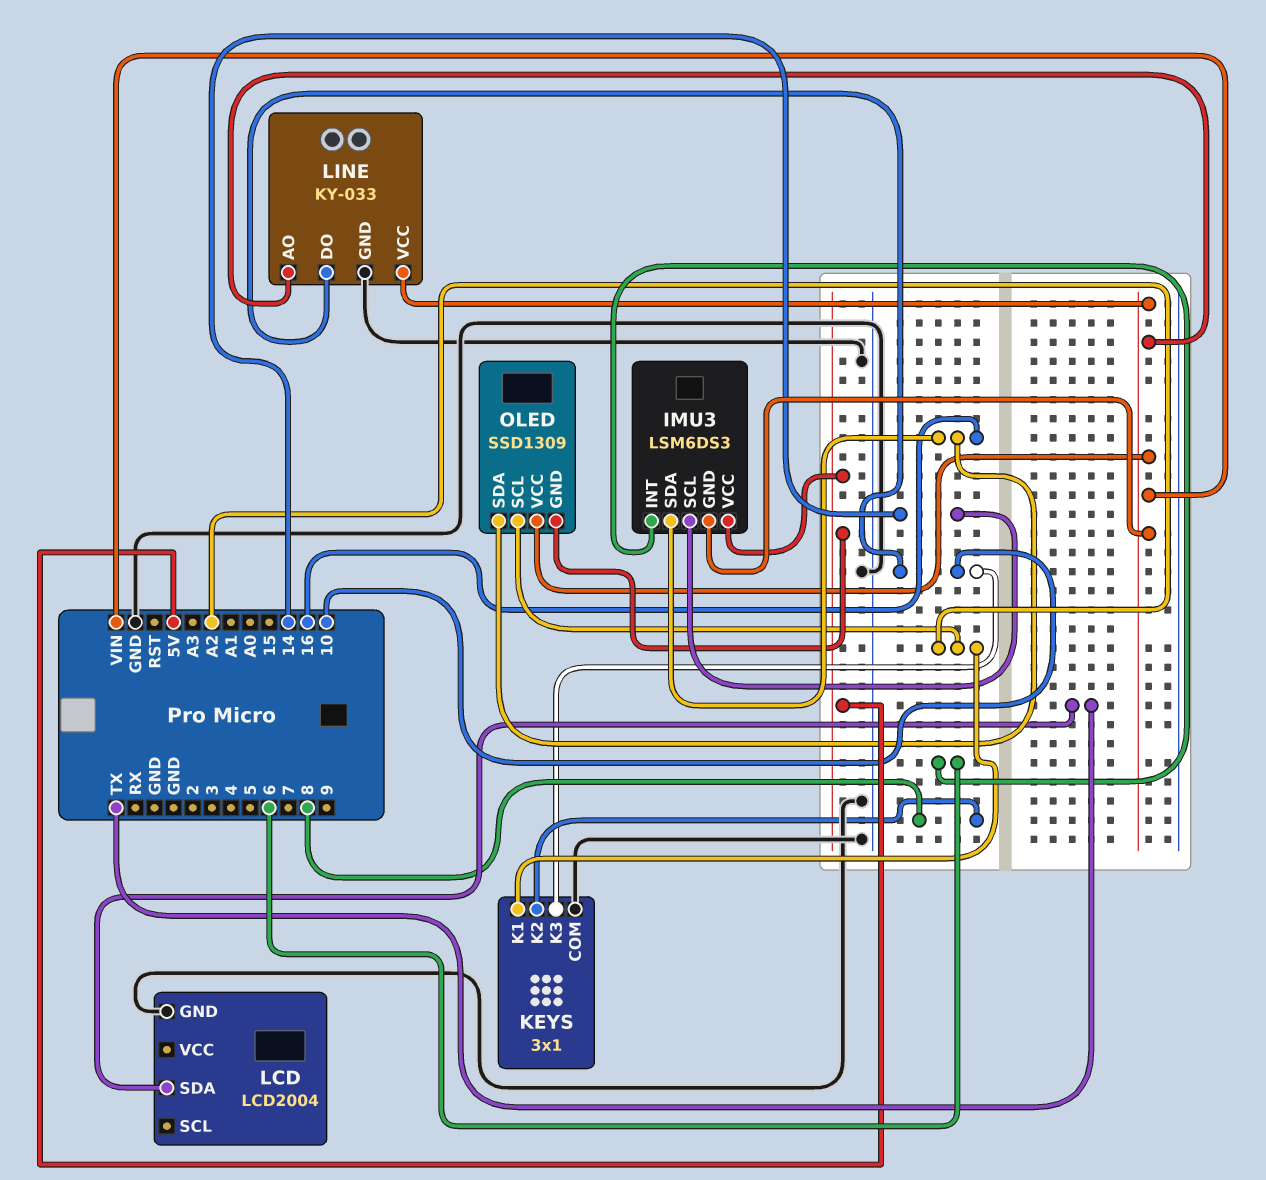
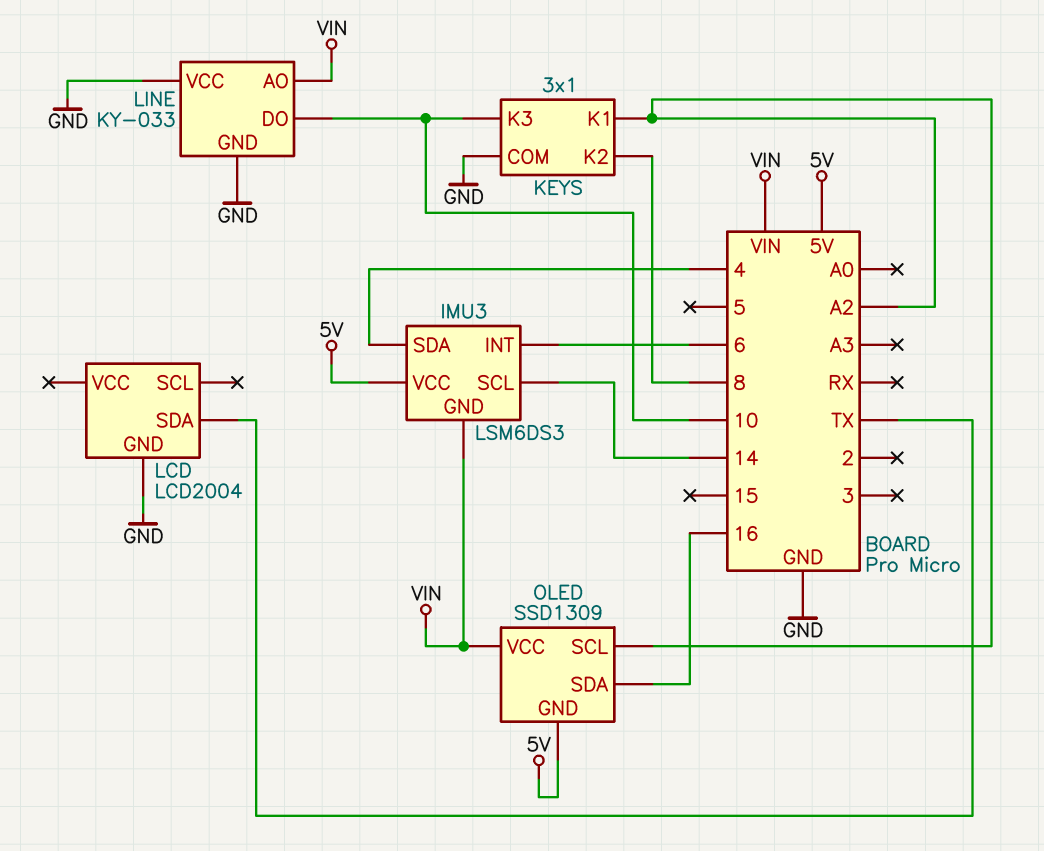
IMU3 pin SDA: 16 -> 4
LINE pin VCC: VIN -> GND

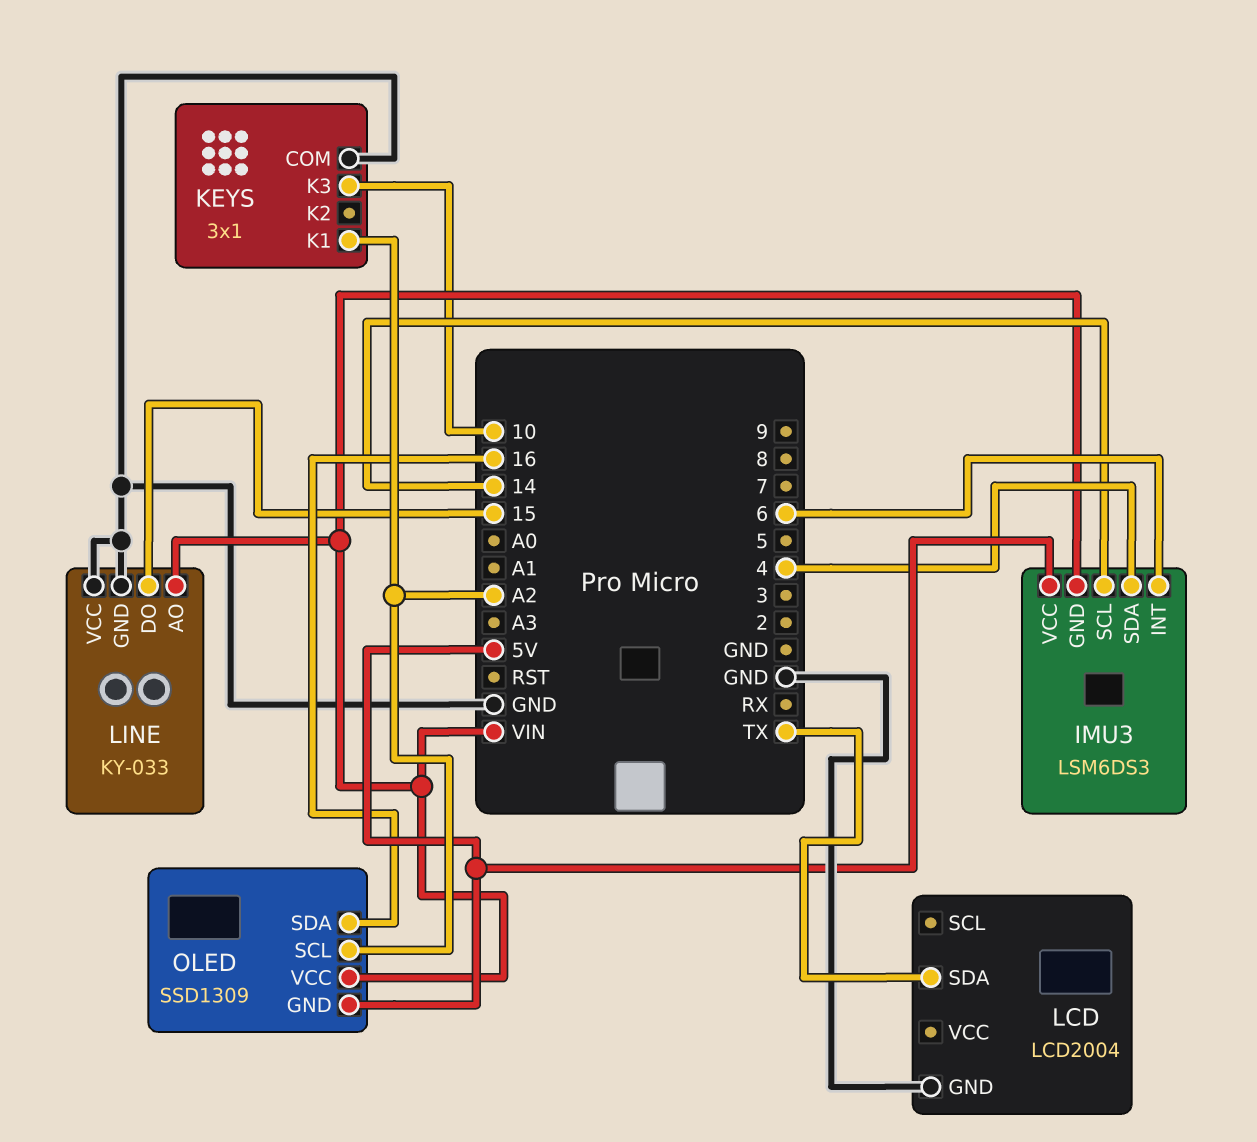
KEYS pin K2: 8 -> none
LINE pin DO: 10 -> 15

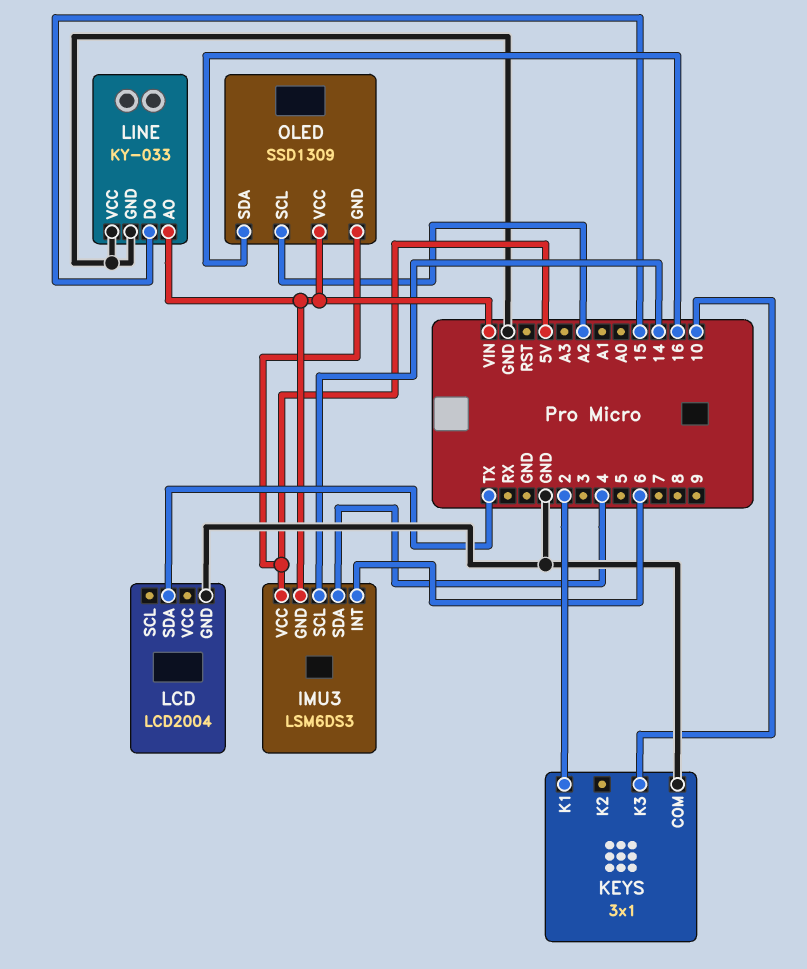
KEYS pin K1: A2 -> 2

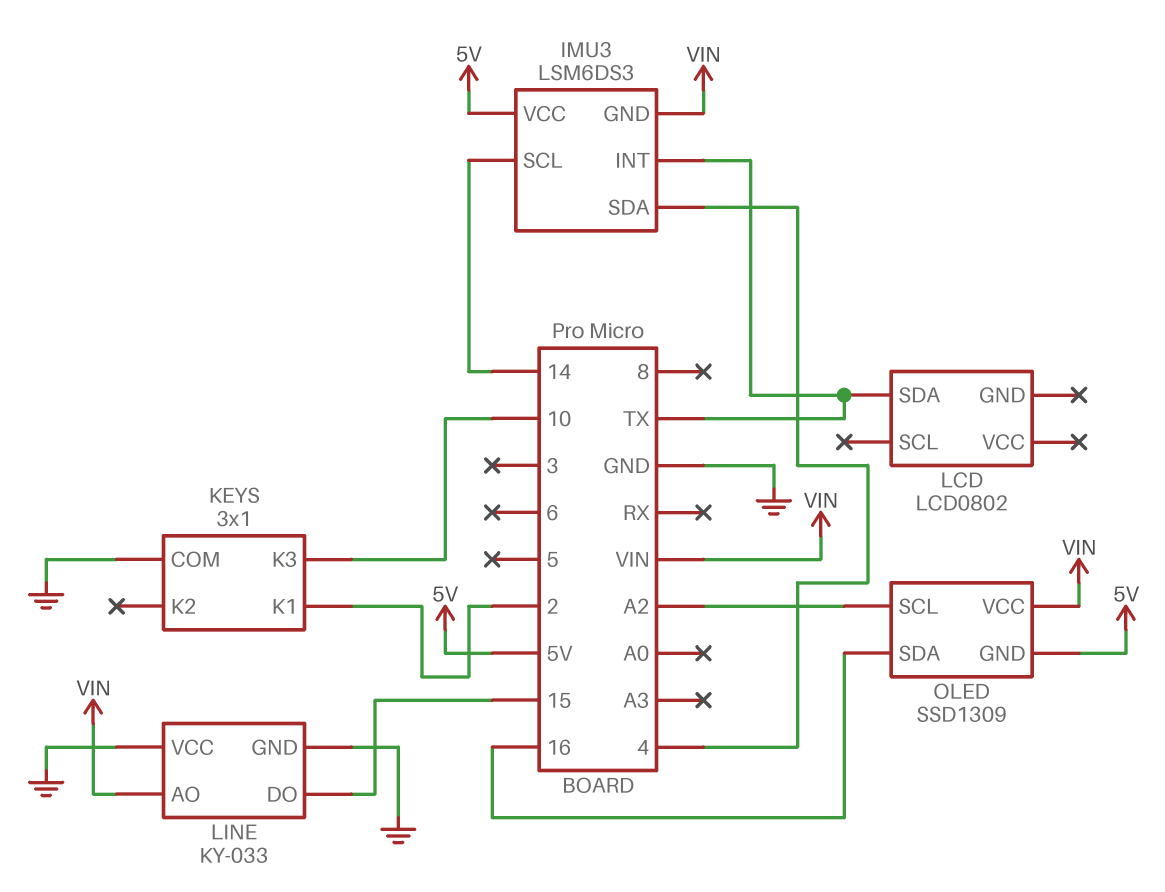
IMU3 pin INT: 6 -> TX
LCD: LCD2004 -> LCD0802
LCD pin GND: GND -> none

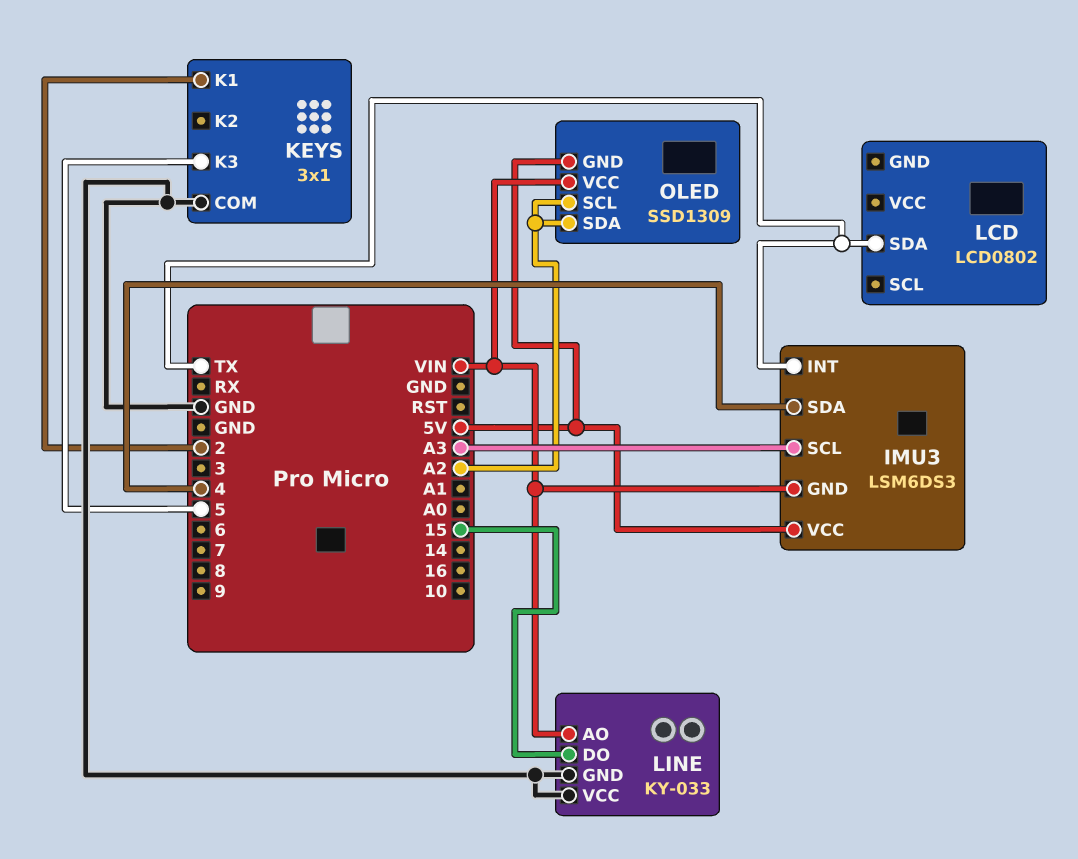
IMU3 pin SCL: 14 -> A3
KEYS pin K3: 10 -> 5
OLED pin SDA: 16 -> A2

